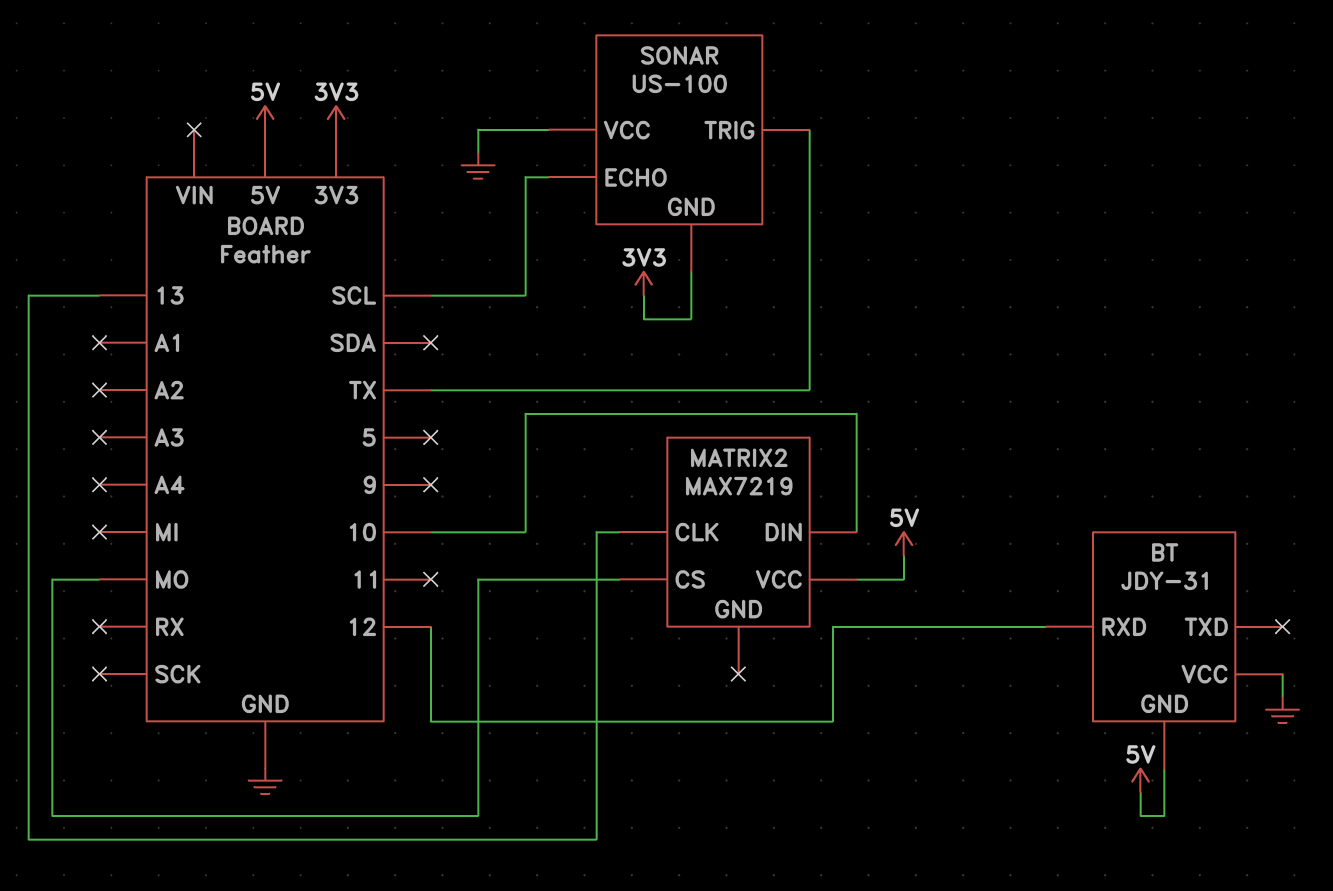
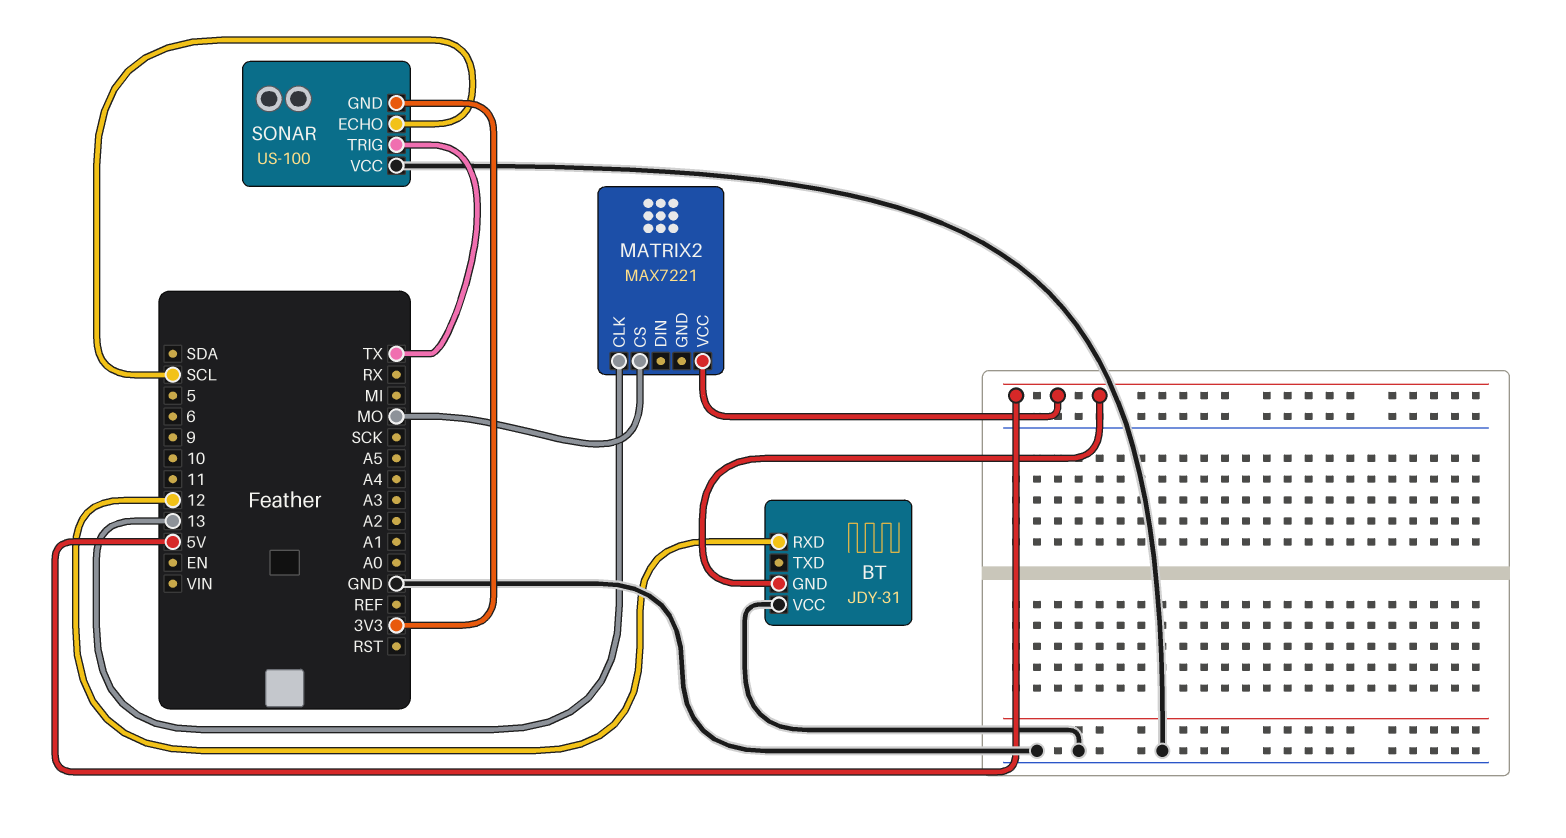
MATRIX2: MAX7219 -> MAX7221
MATRIX2 pin DIN: 10 -> none

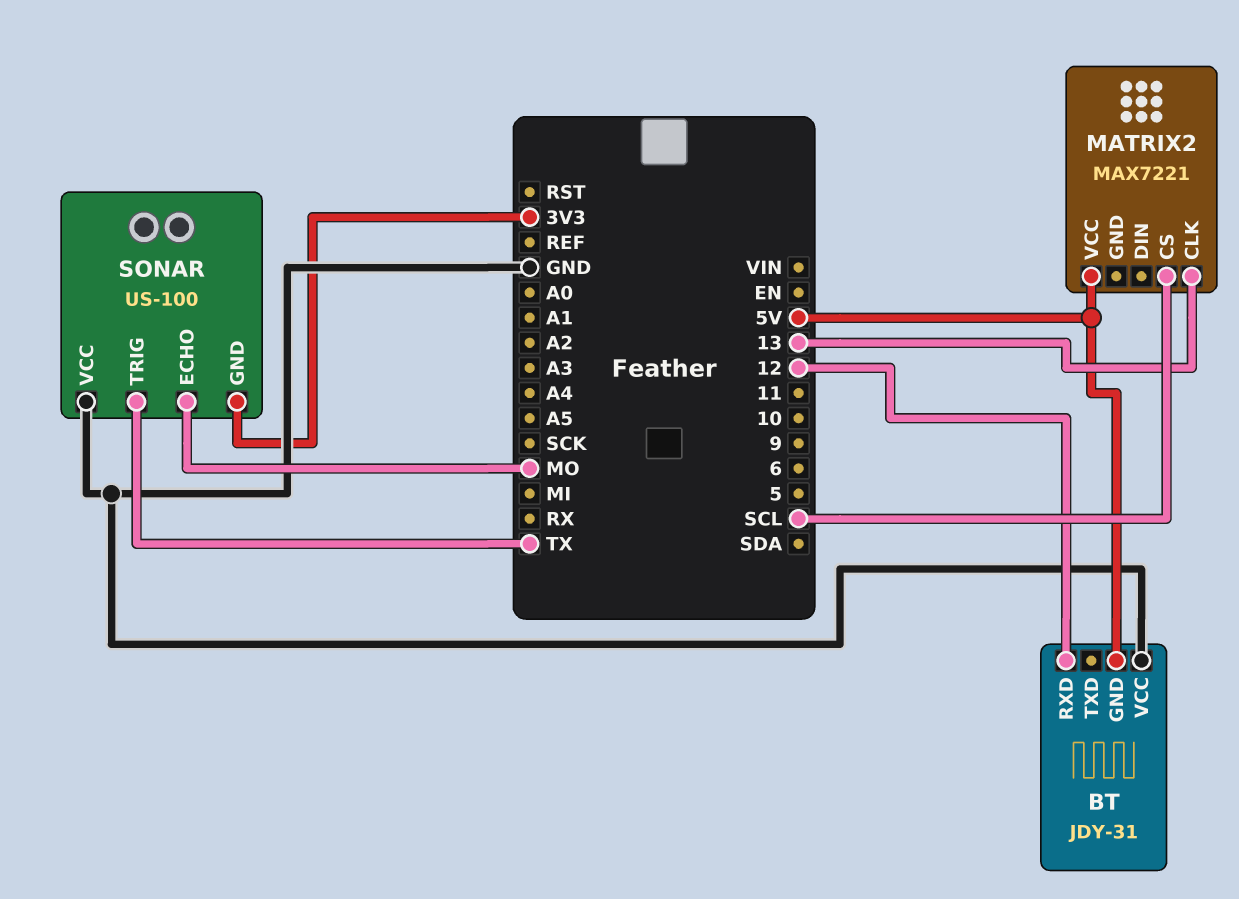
MATRIX2 pin CS: MO -> SCL
SONAR pin ECHO: SCL -> MO

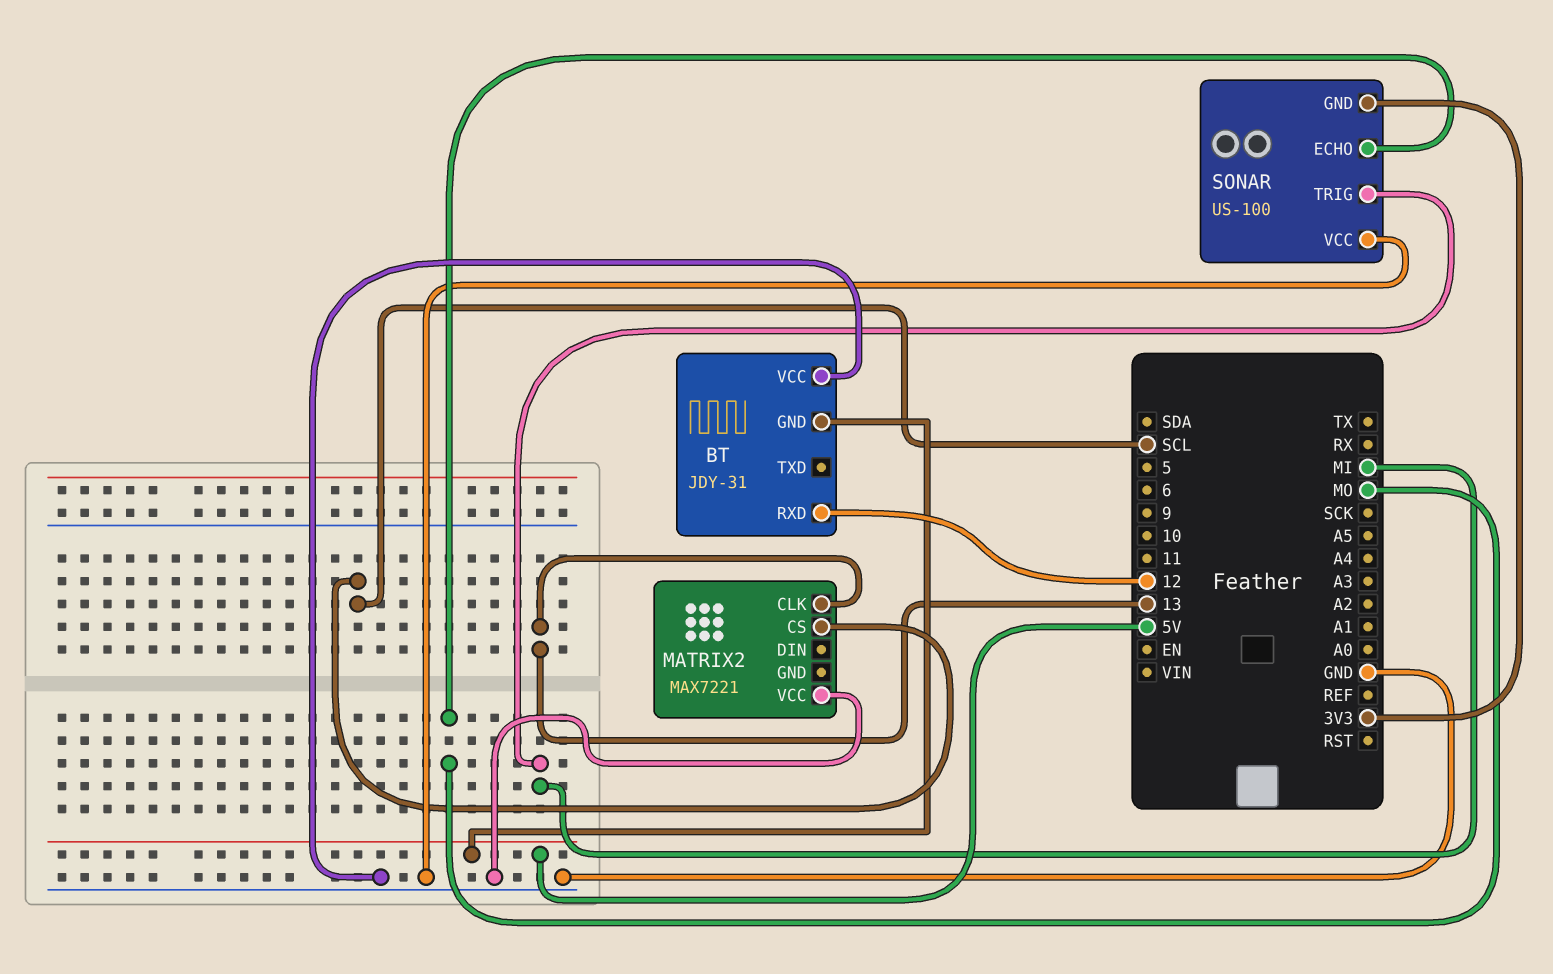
MATRIX2 pin VCC: 5V -> GND
SONAR pin TRIG: TX -> MI

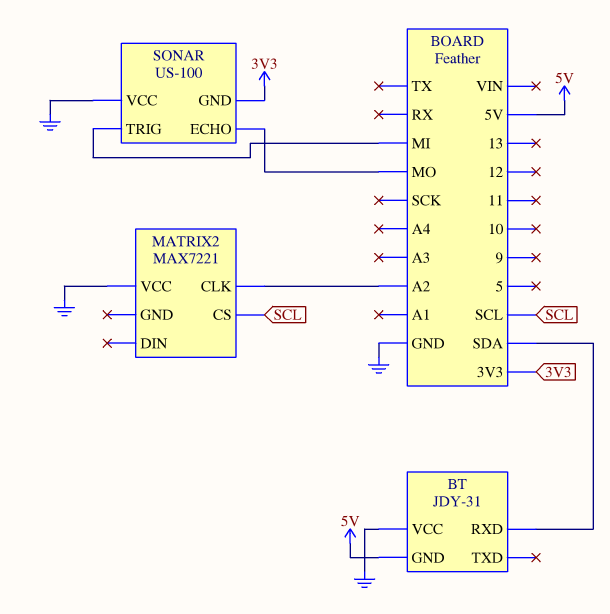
BT pin RXD: 12 -> SDA
MATRIX2 pin CLK: 13 -> A2

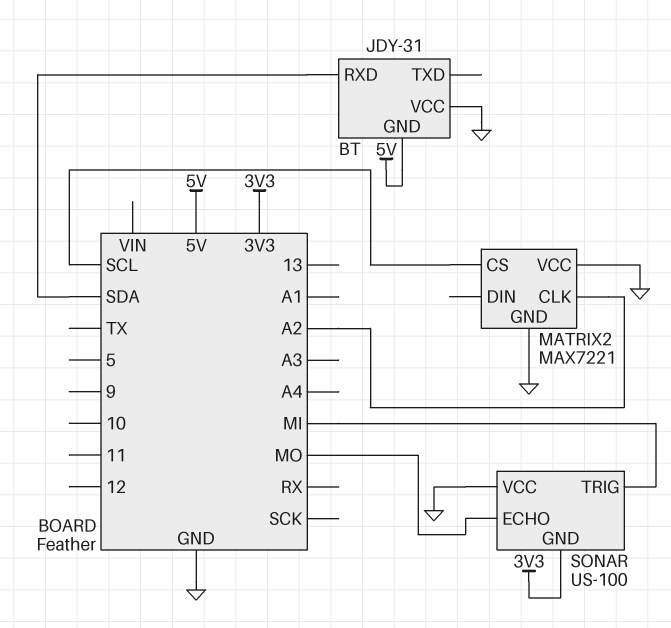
MATRIX2 pin GND: none -> GND

